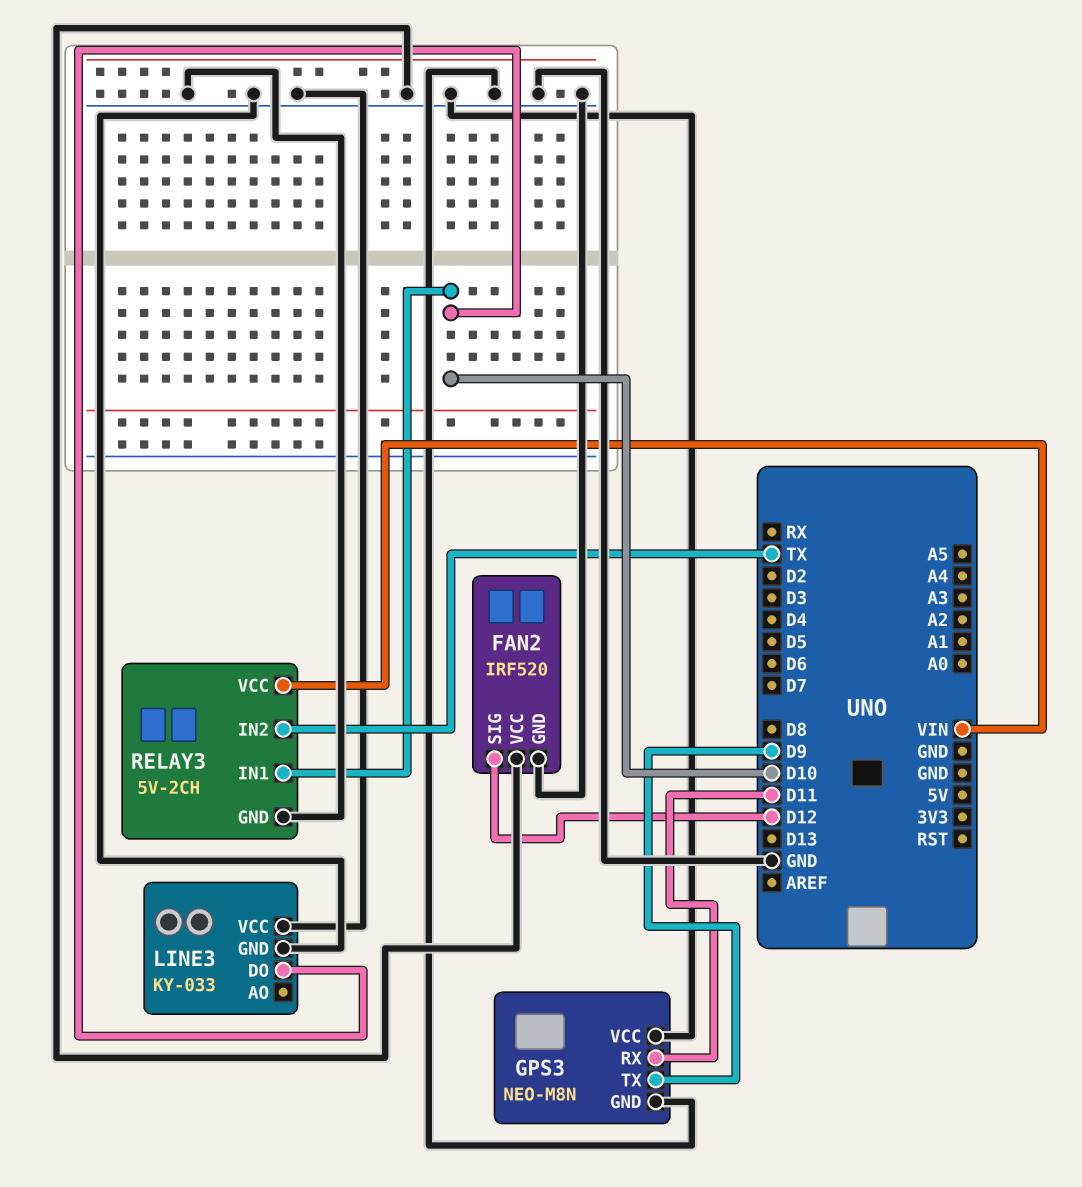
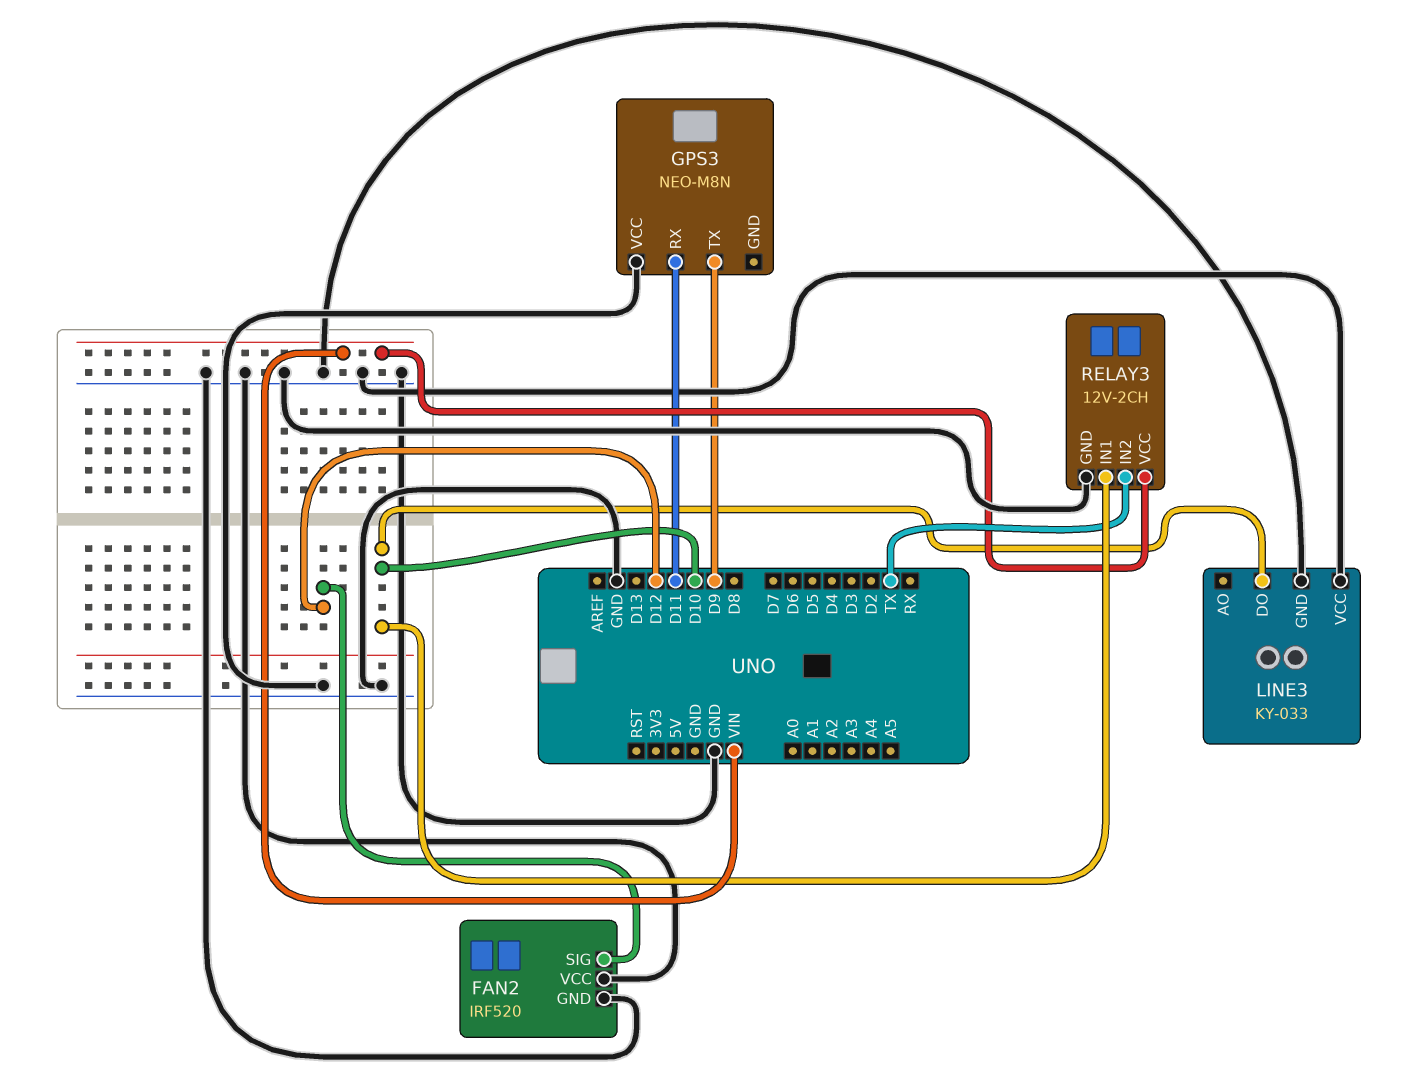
GPS3 pin GND: GND -> none
RELAY3: 5V-2CH -> 12V-2CH

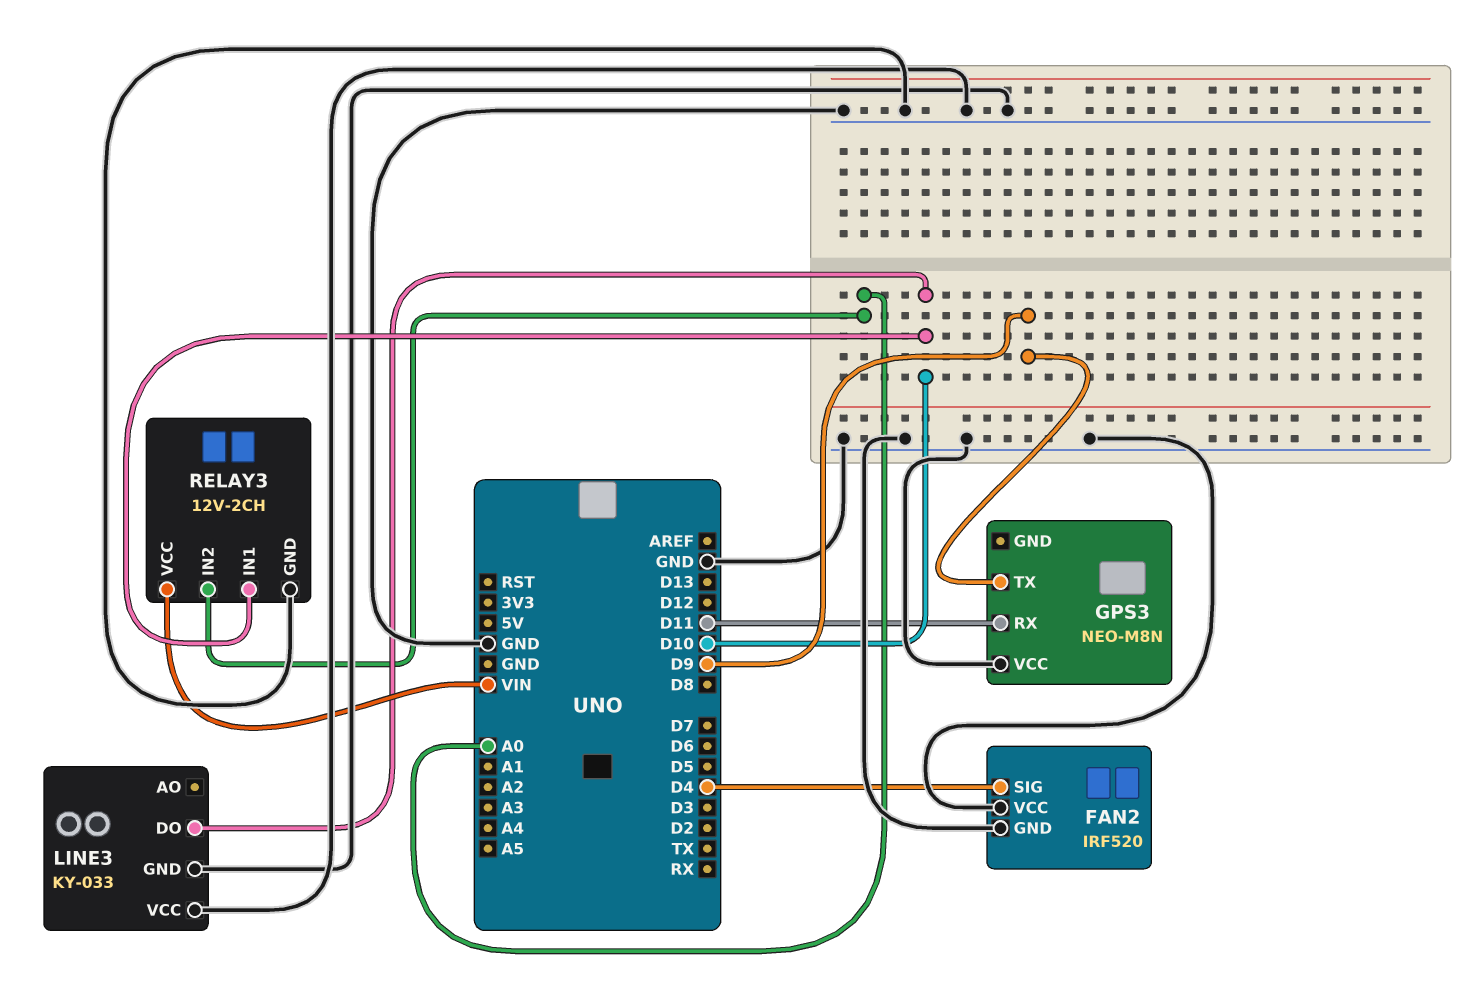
FAN2 pin SIG: D12 -> D4
RELAY3 pin IN2: TX -> A0

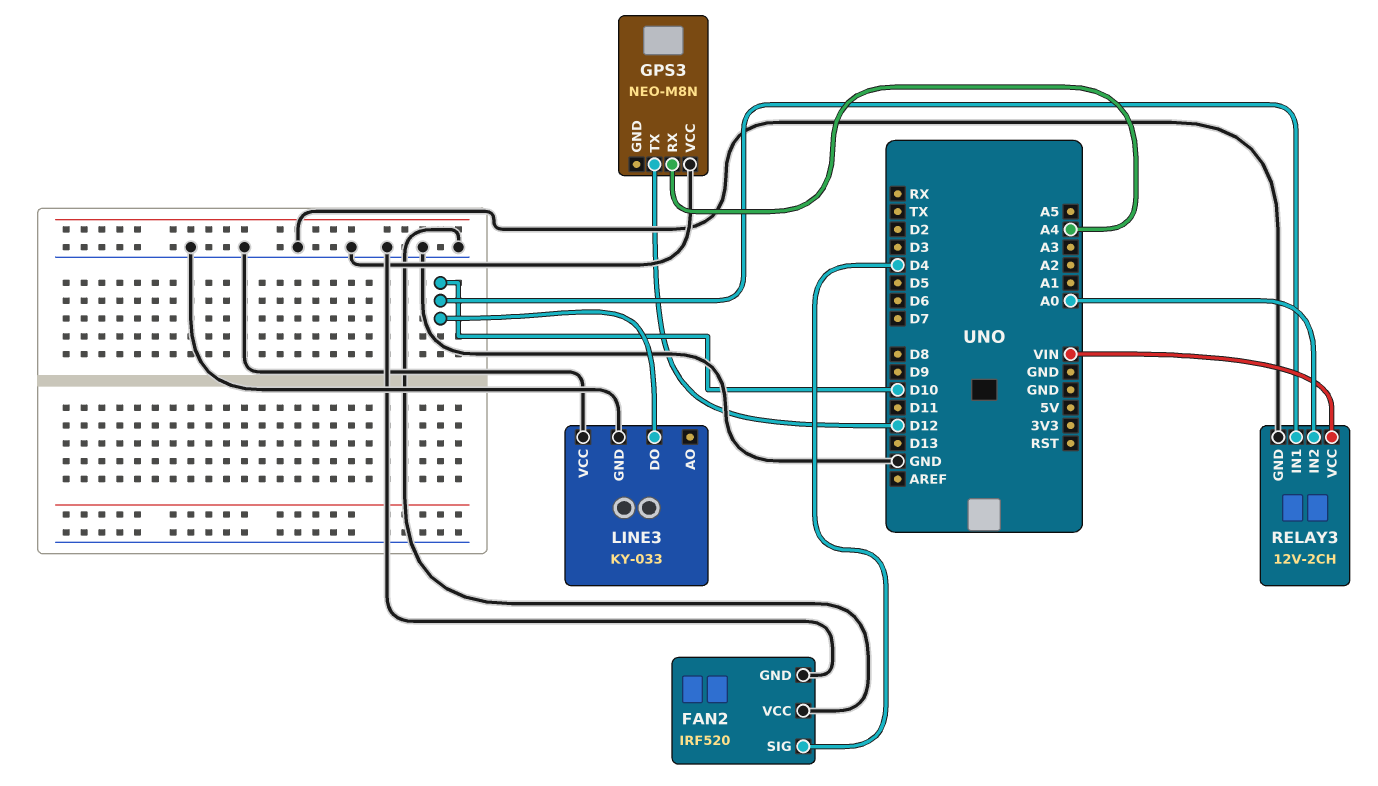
GPS3 pin RX: D11 -> A4
GPS3 pin TX: D9 -> D12

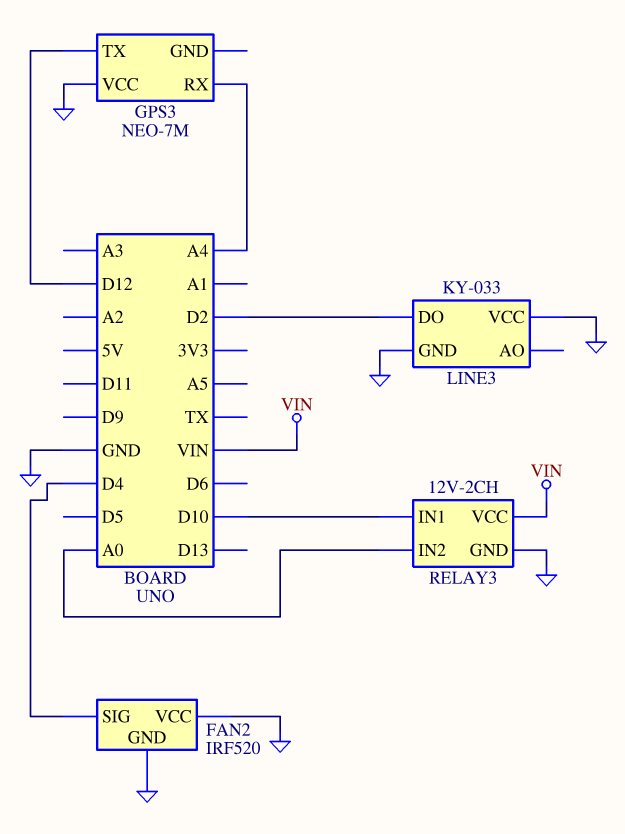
GPS3: NEO-M8N -> NEO-7M
LINE3 pin DO: D10 -> D2

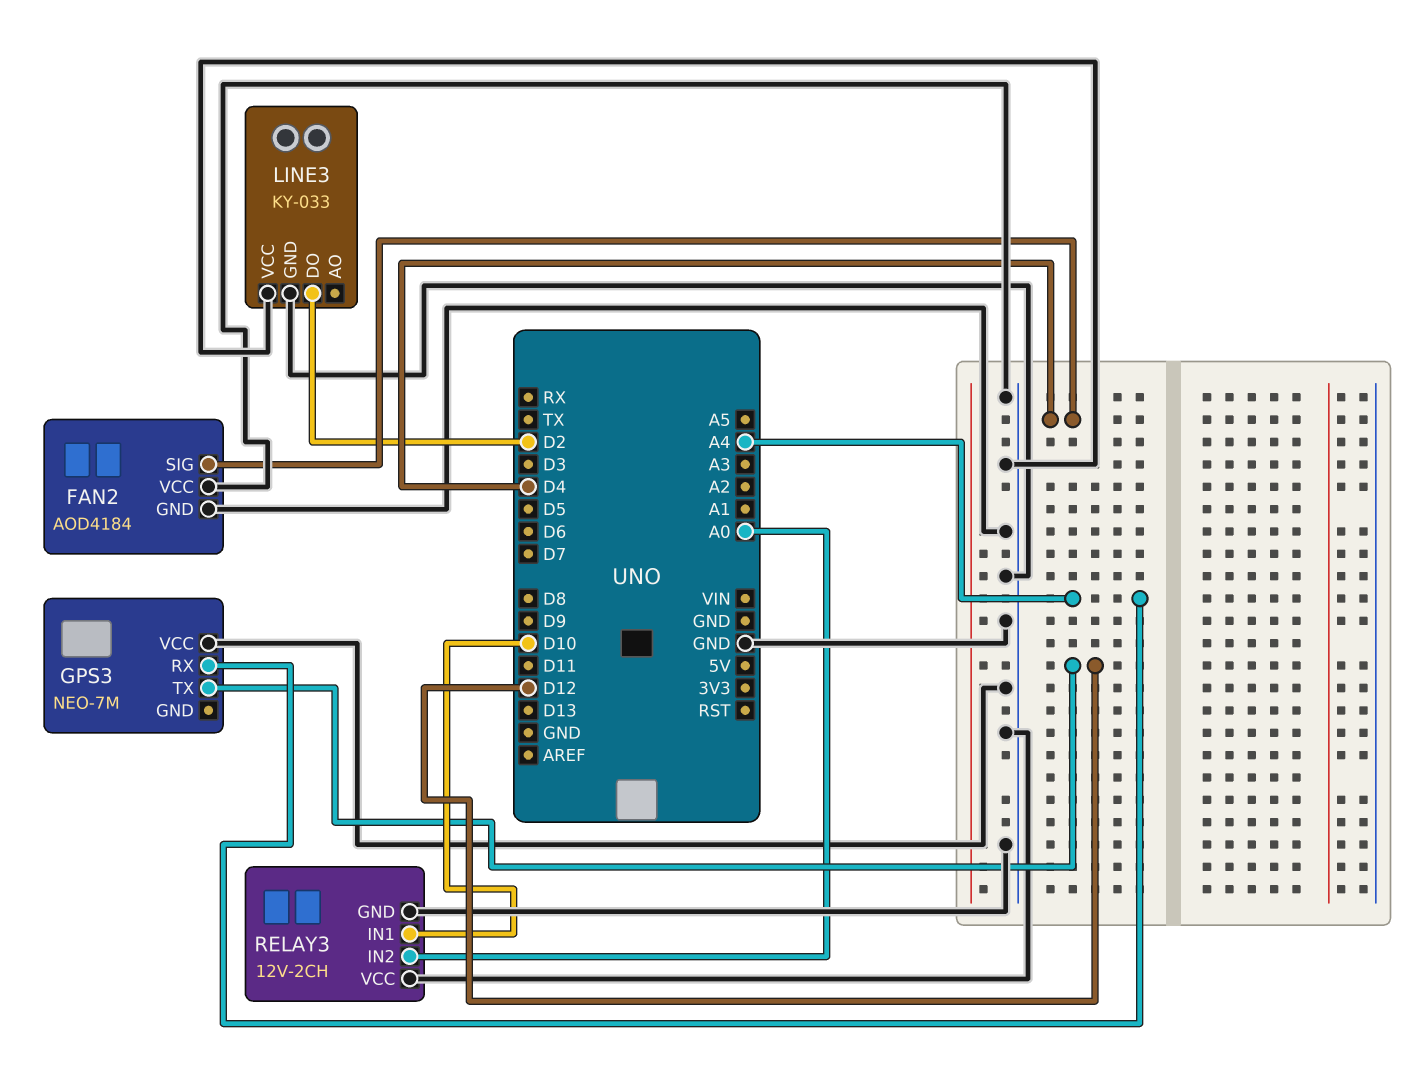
FAN2: IRF520 -> AOD4184
RELAY3 pin VCC: VIN -> GND

